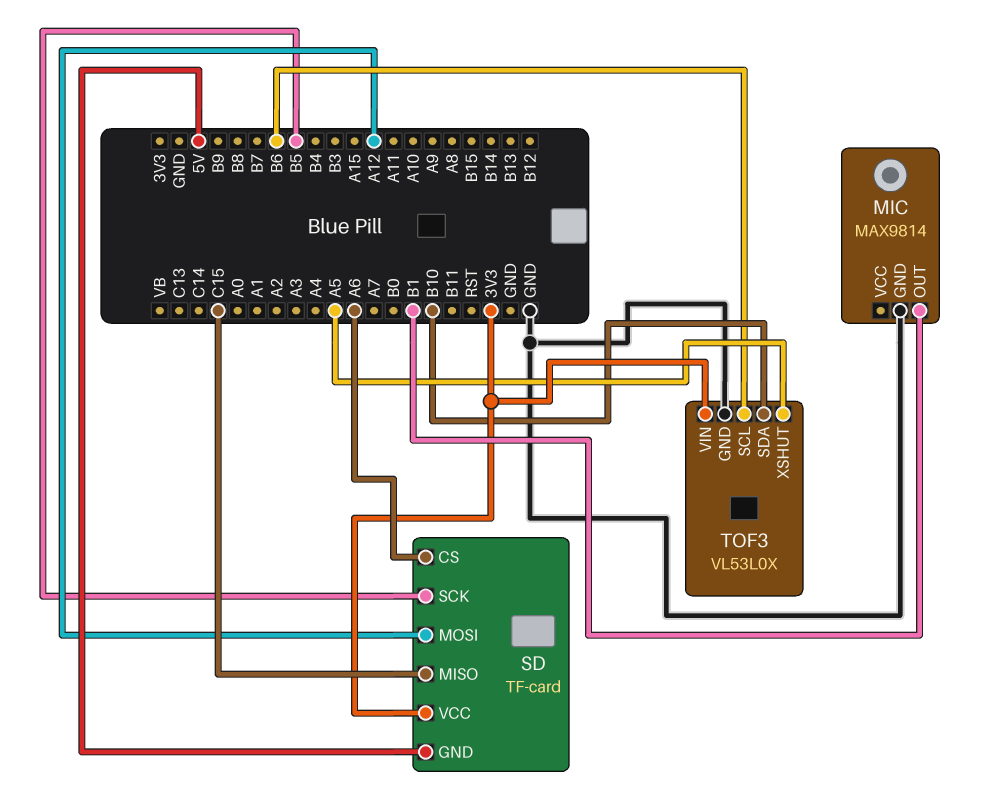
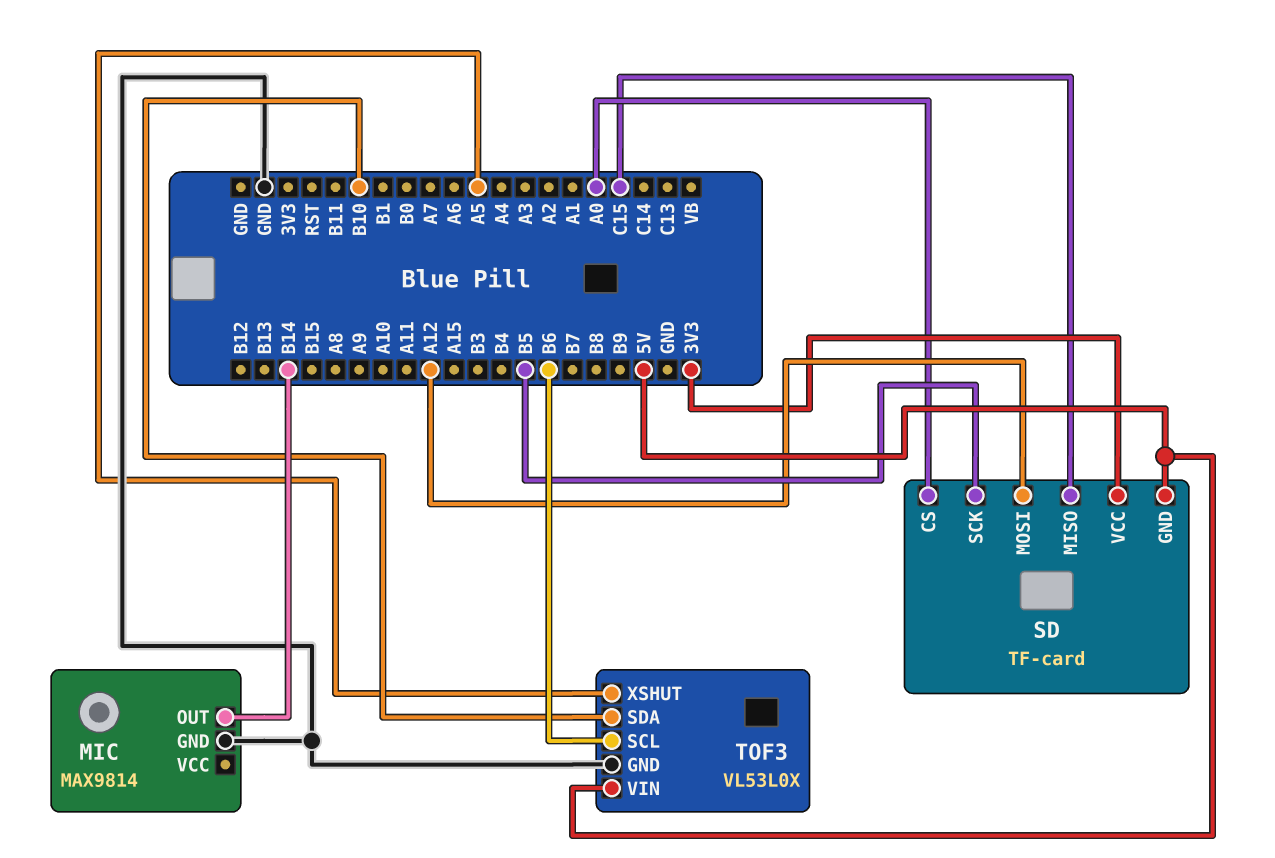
MIC pin OUT: B1 -> B14
SD pin CS: A6 -> A0
TOF3 pin VIN: 3V3 -> 5V

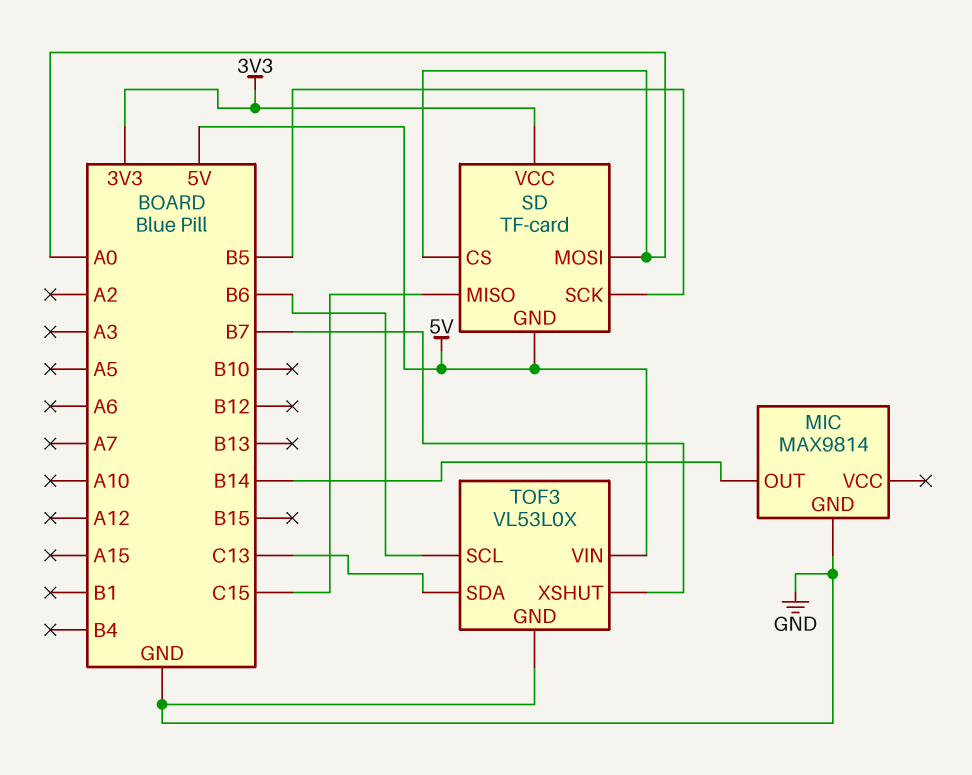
SD pin MOSI: A12 -> A0
TOF3 pin SDA: B10 -> C13
TOF3 pin XSHUT: A5 -> B7

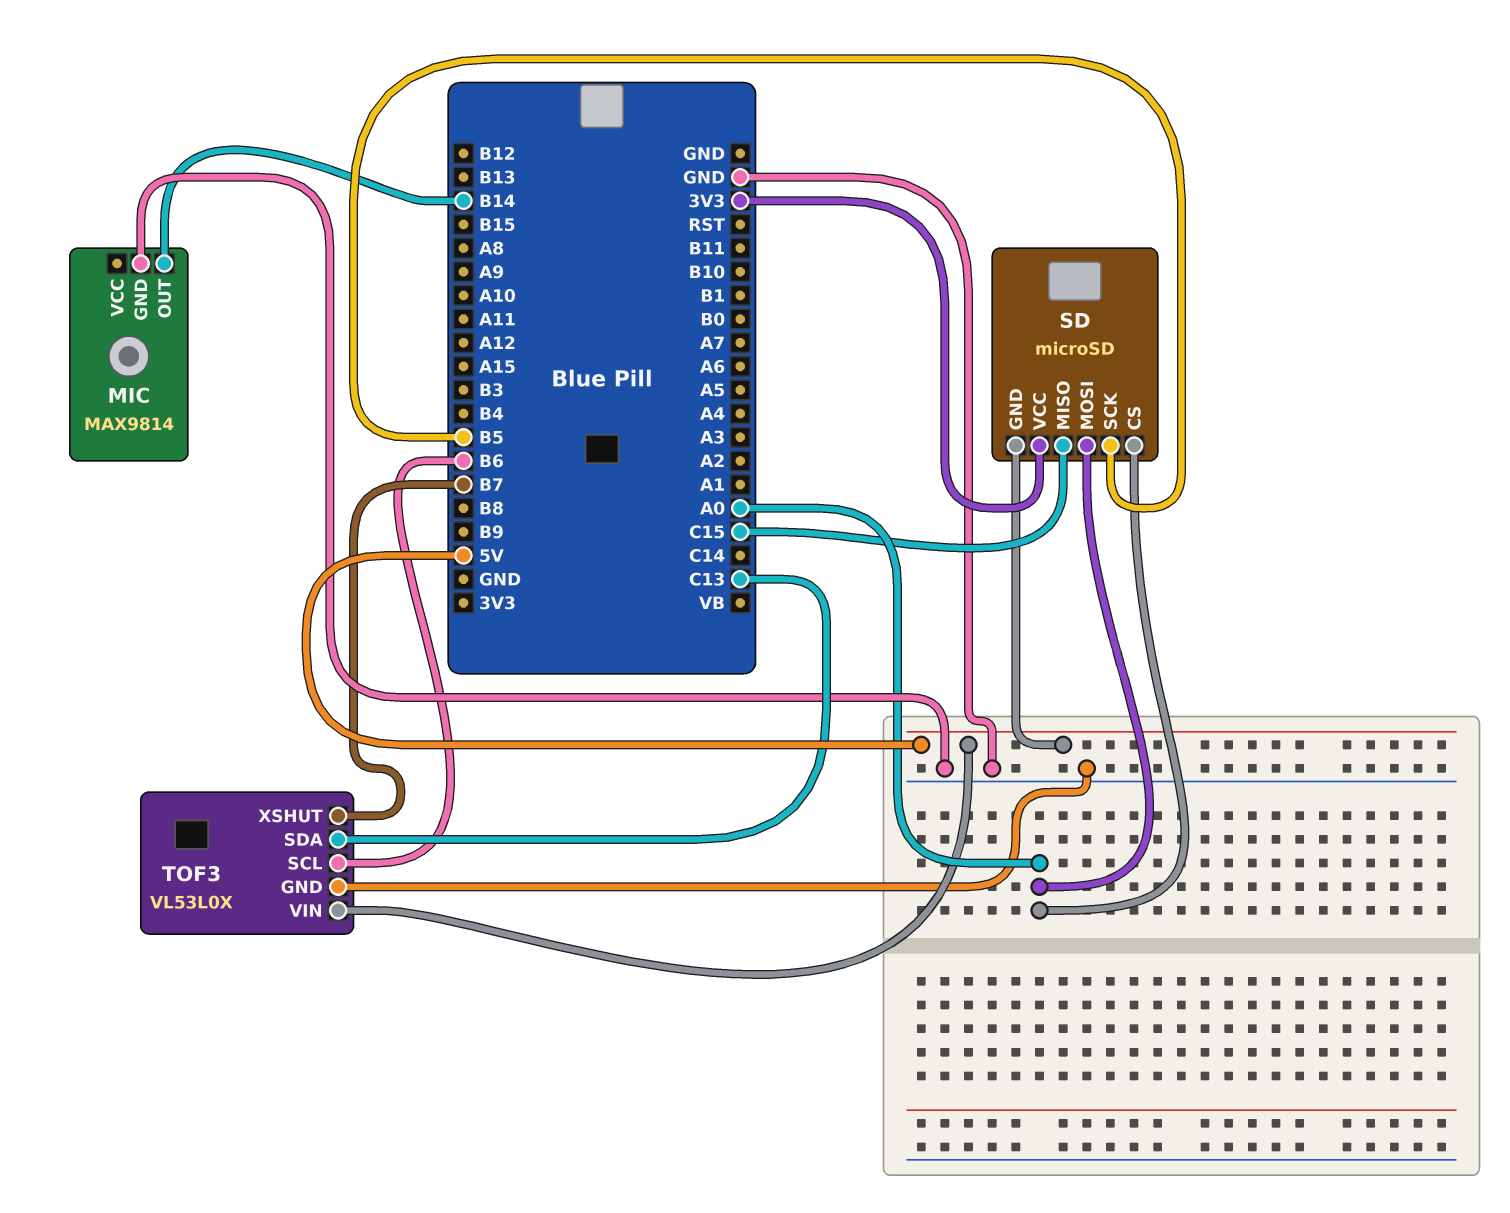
SD: TF-card -> microSD

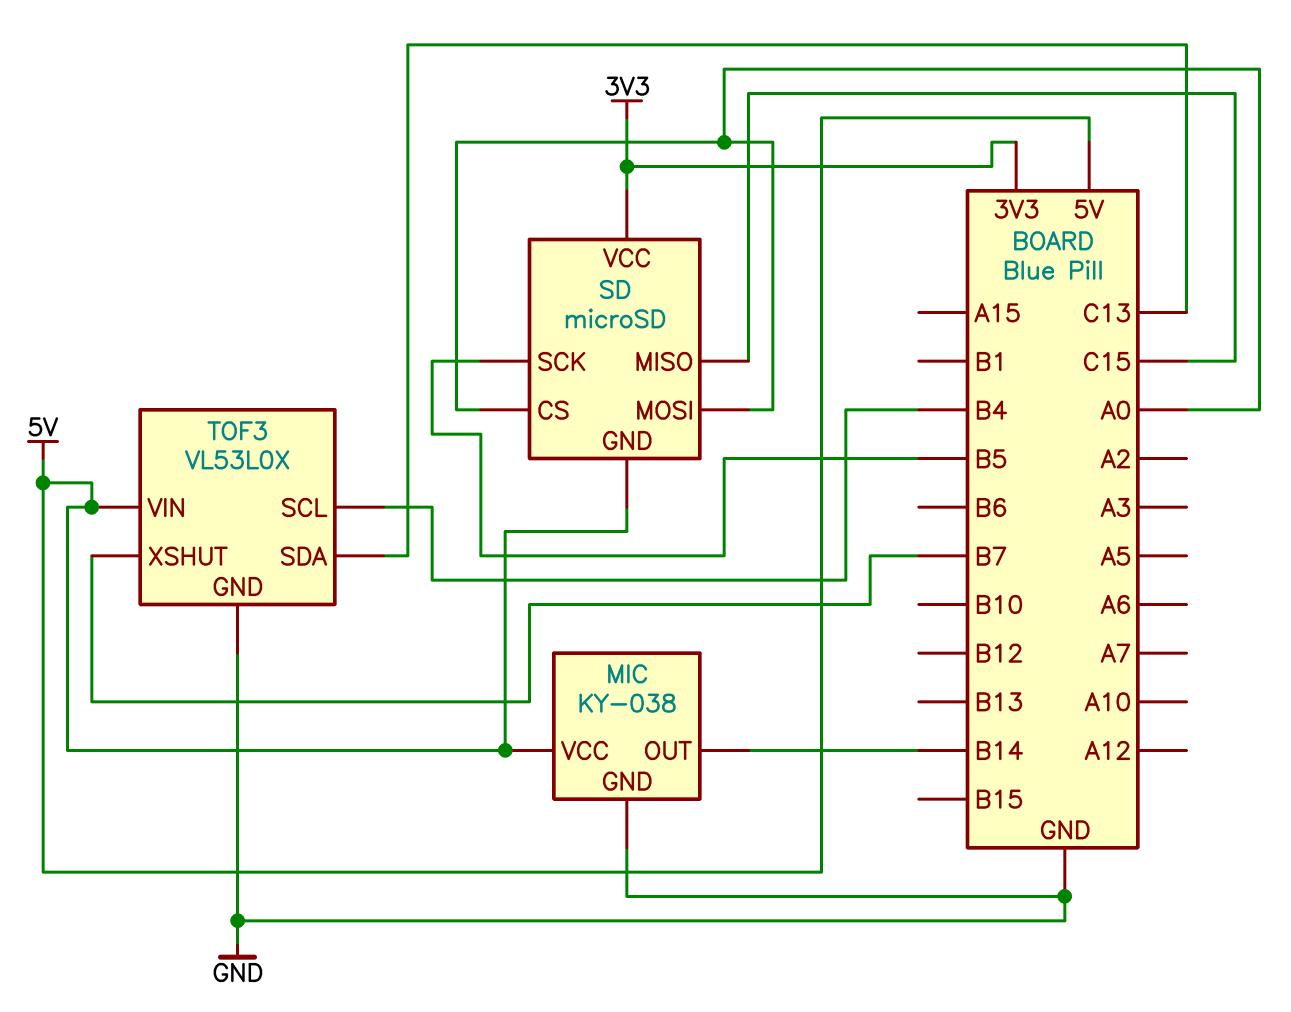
MIC: MAX9814 -> KY-038
MIC pin VCC: none -> 5V
TOF3 pin SCL: B6 -> B4

